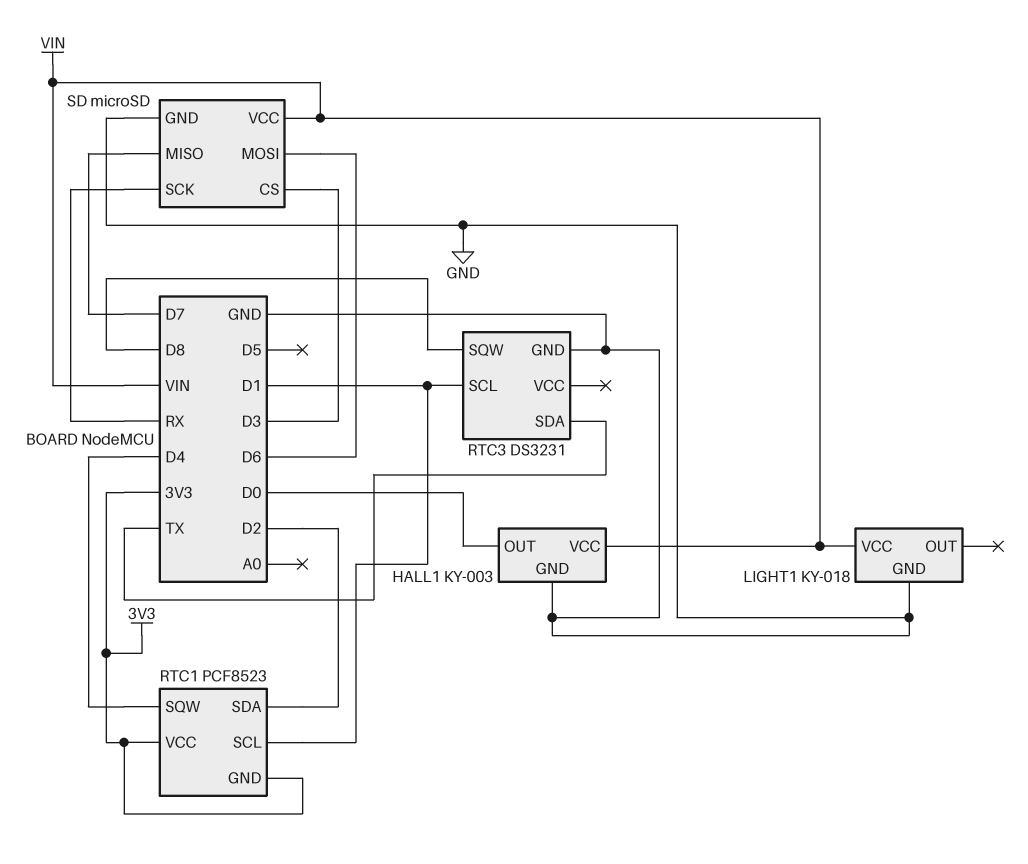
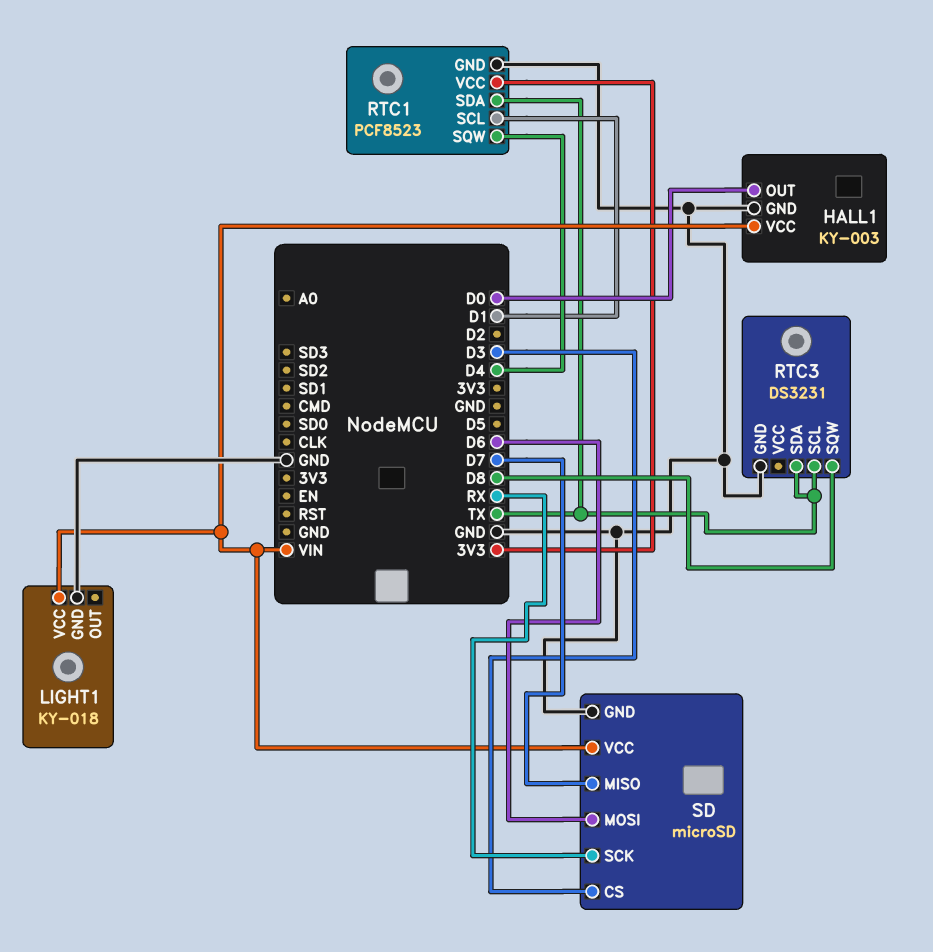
RTC1 pin GND: 3V3 -> GND
RTC1 pin SDA: D2 -> TX
RTC3 pin SCL: D1 -> TX

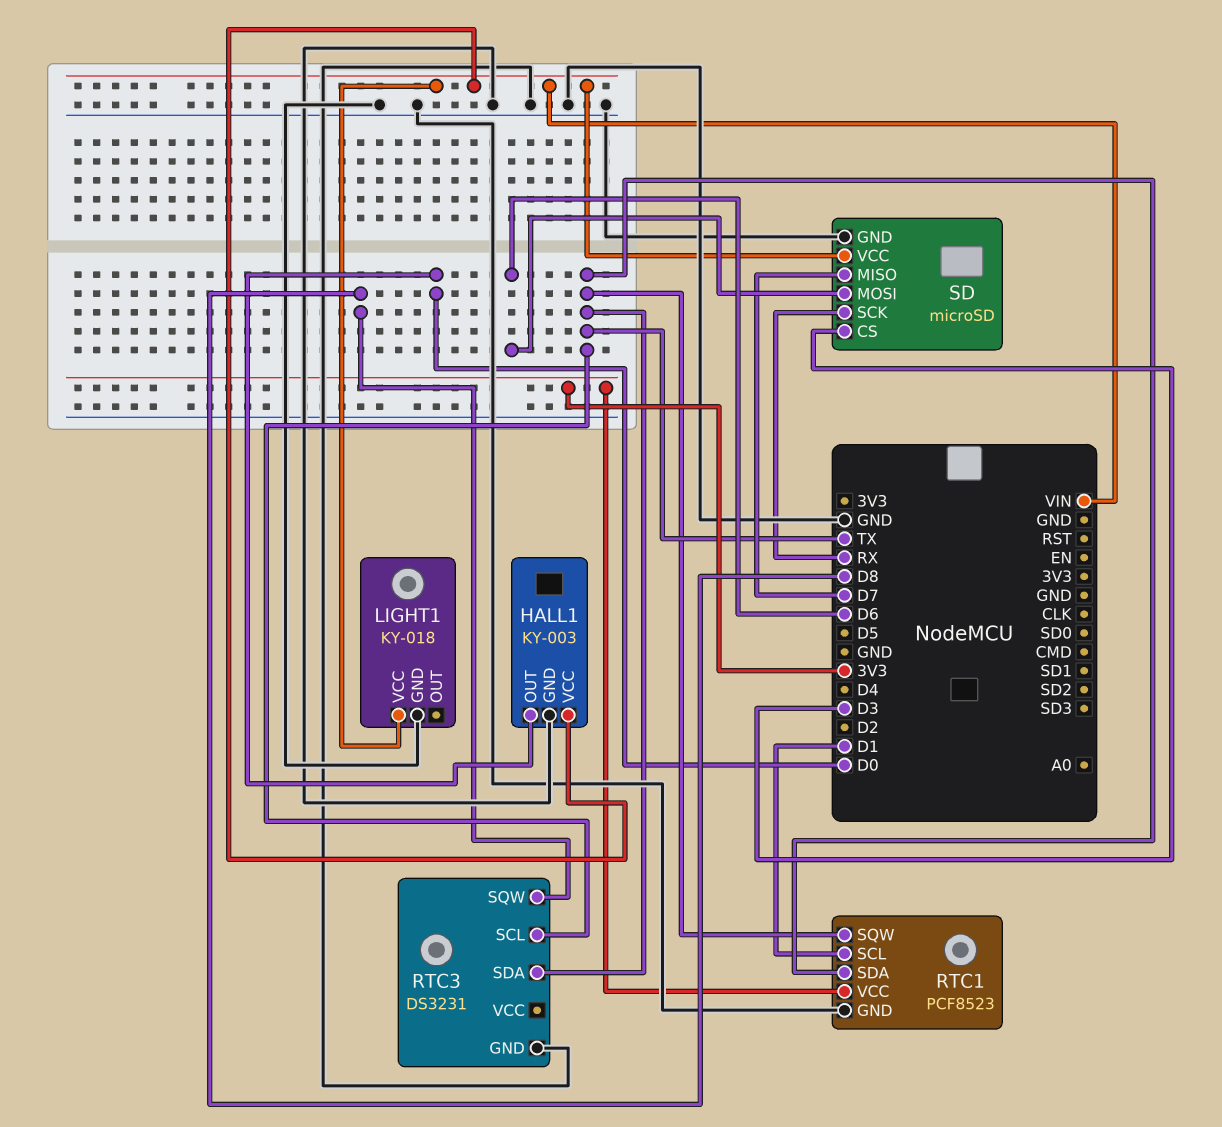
RTC1 pin SQW: D4 -> TX

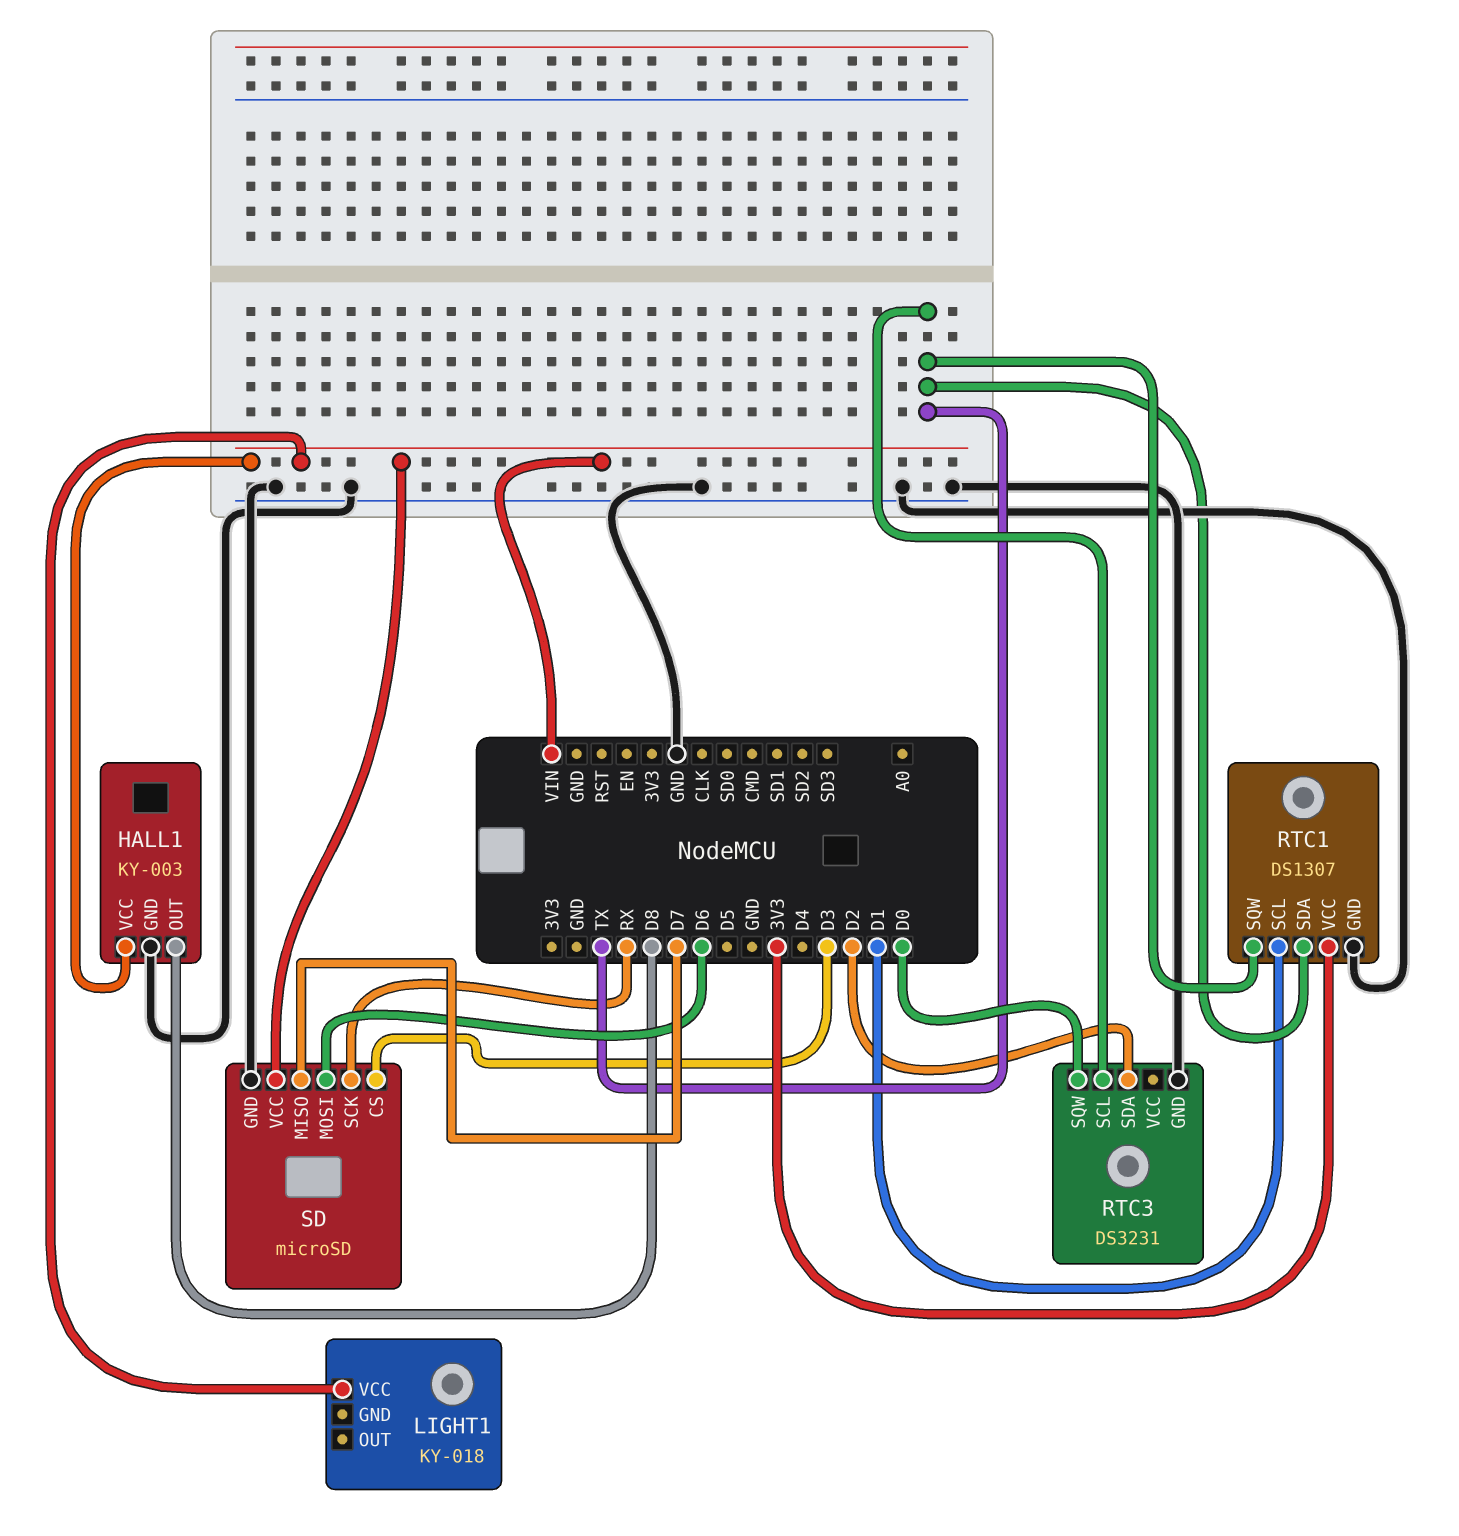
HALL1 pin OUT: D0 -> D8
LIGHT1 pin GND: GND -> none
RTC1: PCF8523 -> DS1307
RTC3 pin SDA: TX -> D2
RTC3 pin SQW: D8 -> D0

